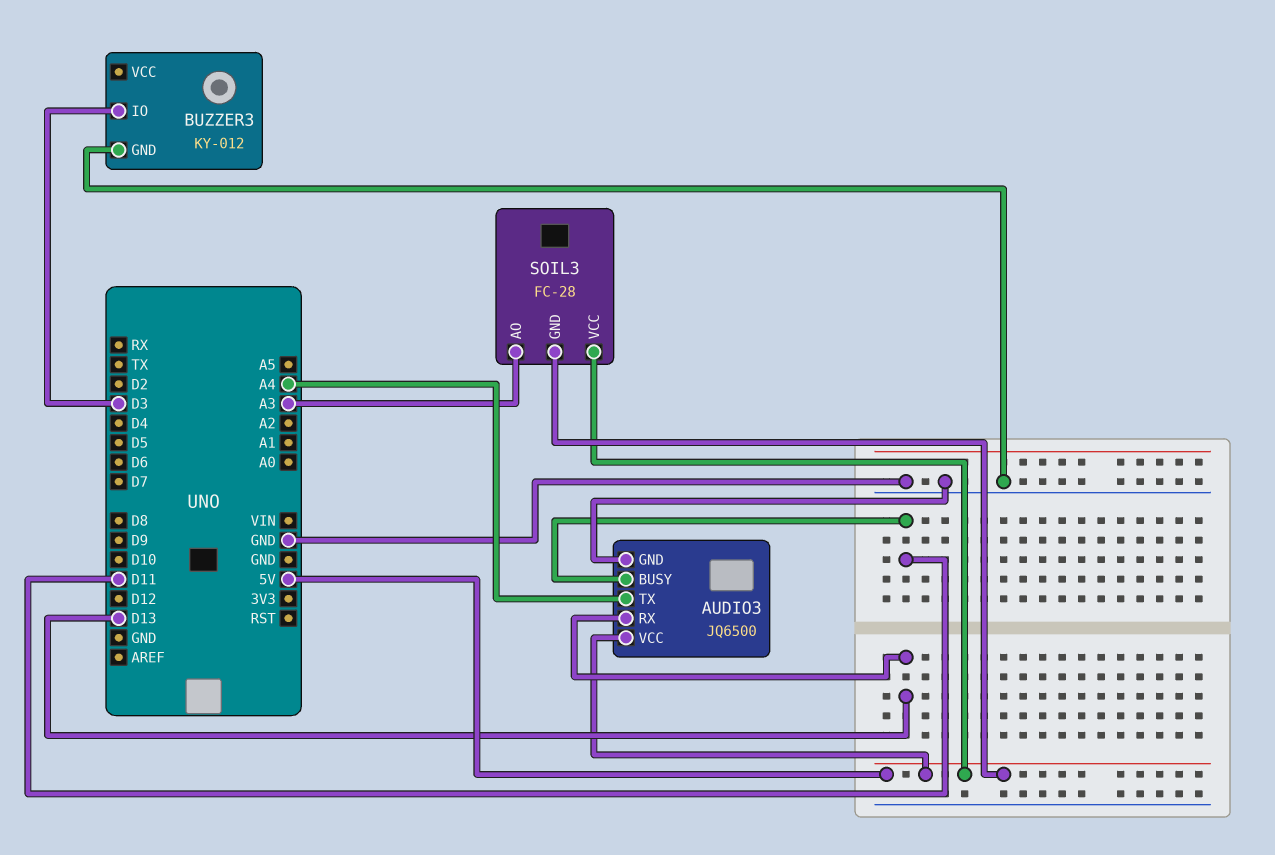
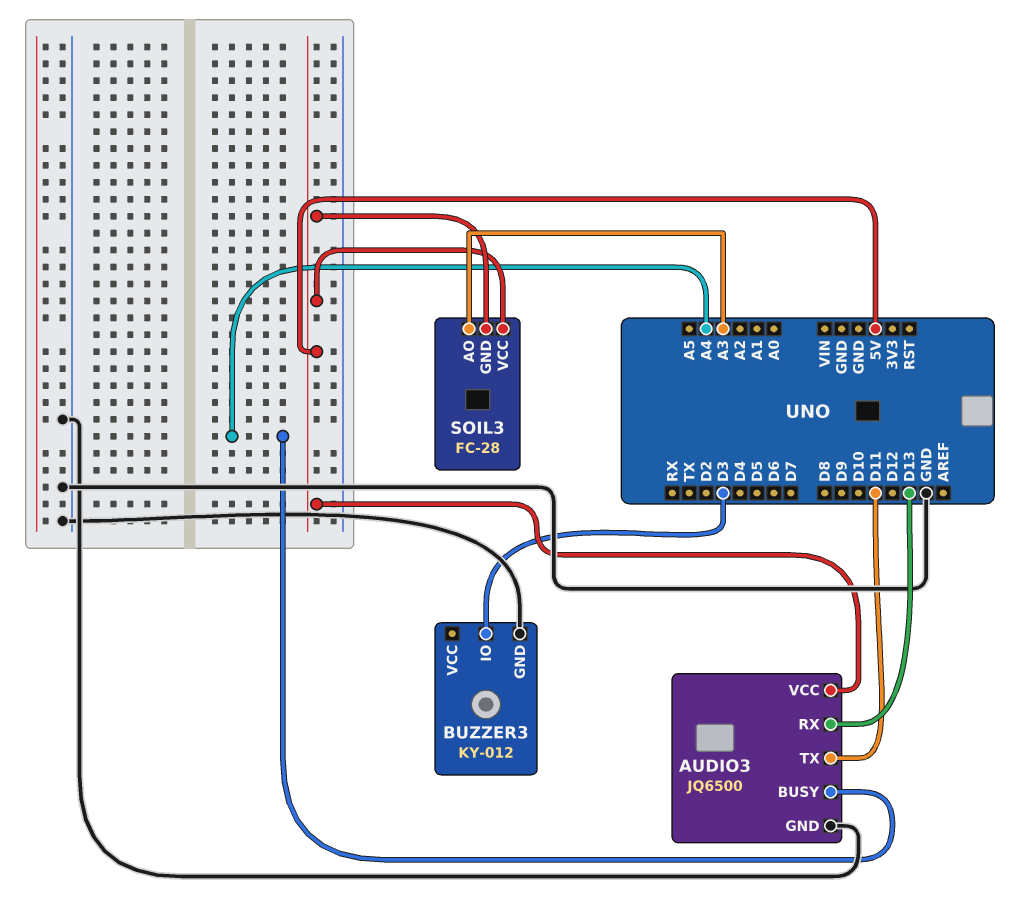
AUDIO3 pin BUSY: D11 -> A4
AUDIO3 pin TX: A4 -> D11

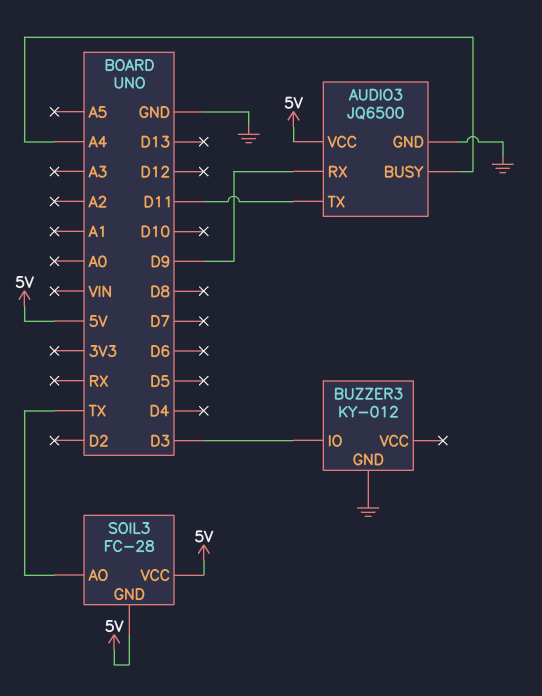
AUDIO3 pin RX: D13 -> D9
SOIL3 pin AO: A3 -> TX

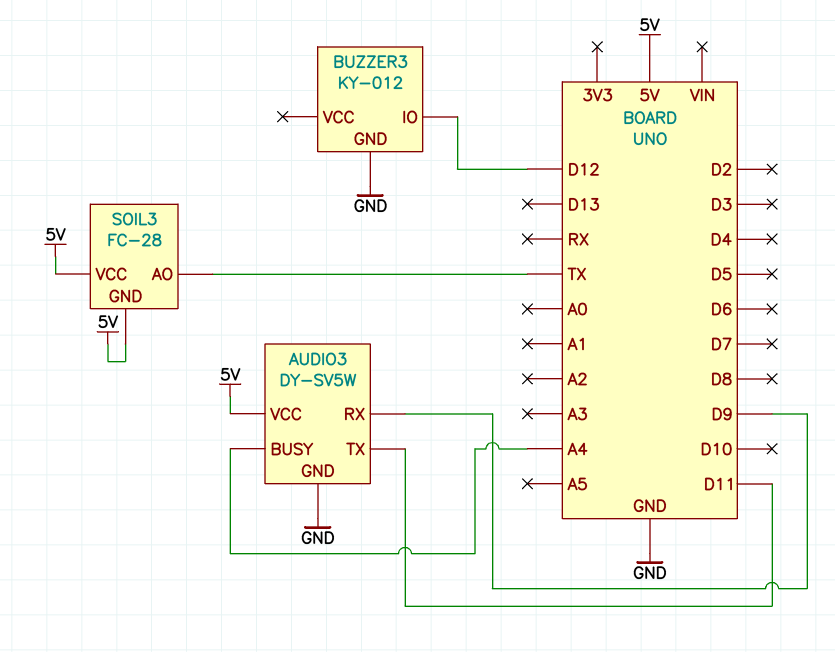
AUDIO3: JQ6500 -> DY-SV5W
BUZZER3 pin IO: D3 -> D12

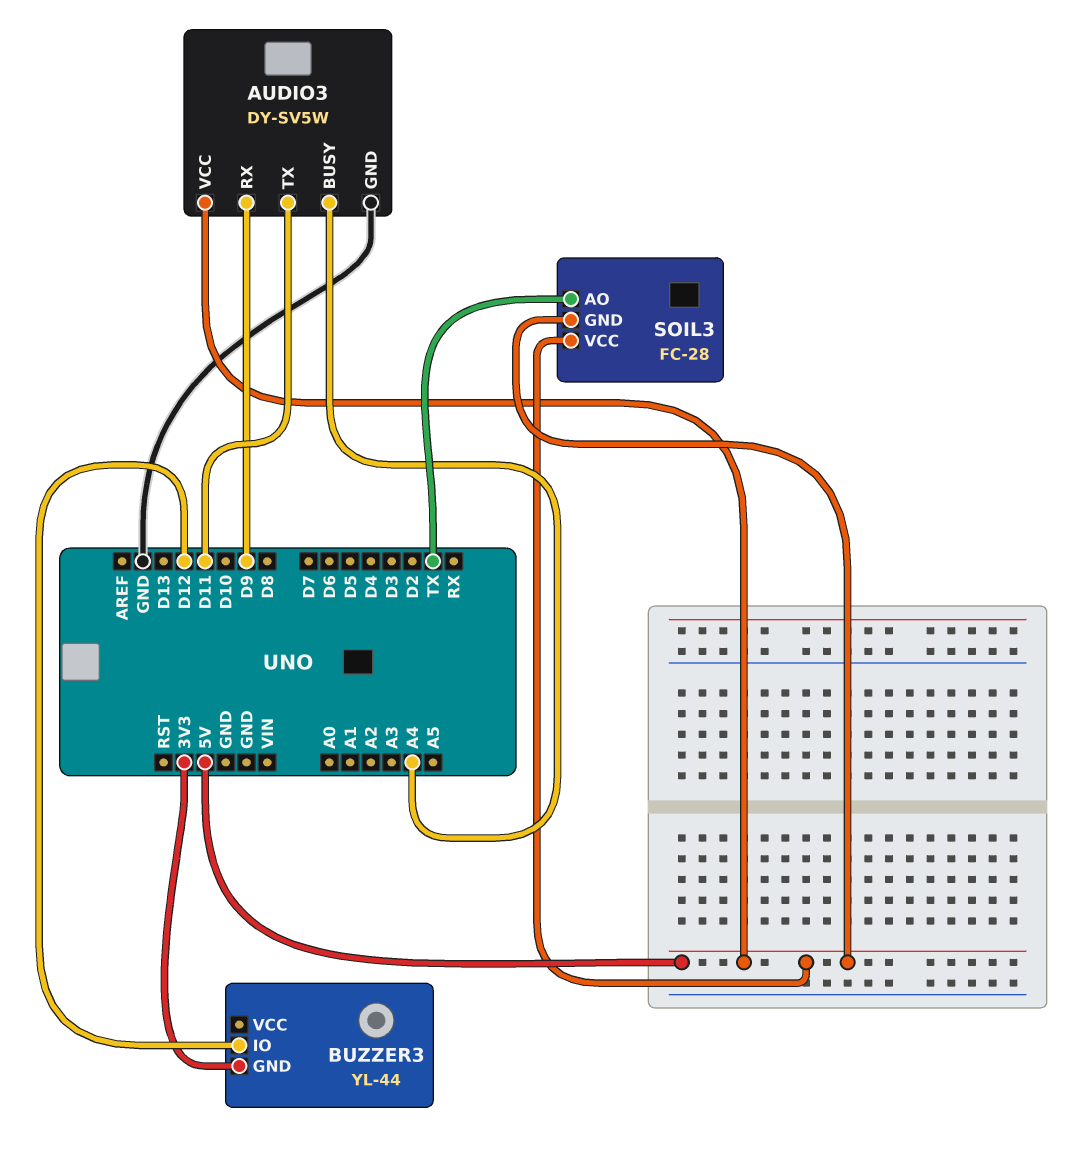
BUZZER3: KY-012 -> YL-44
BUZZER3 pin GND: GND -> 3V3

